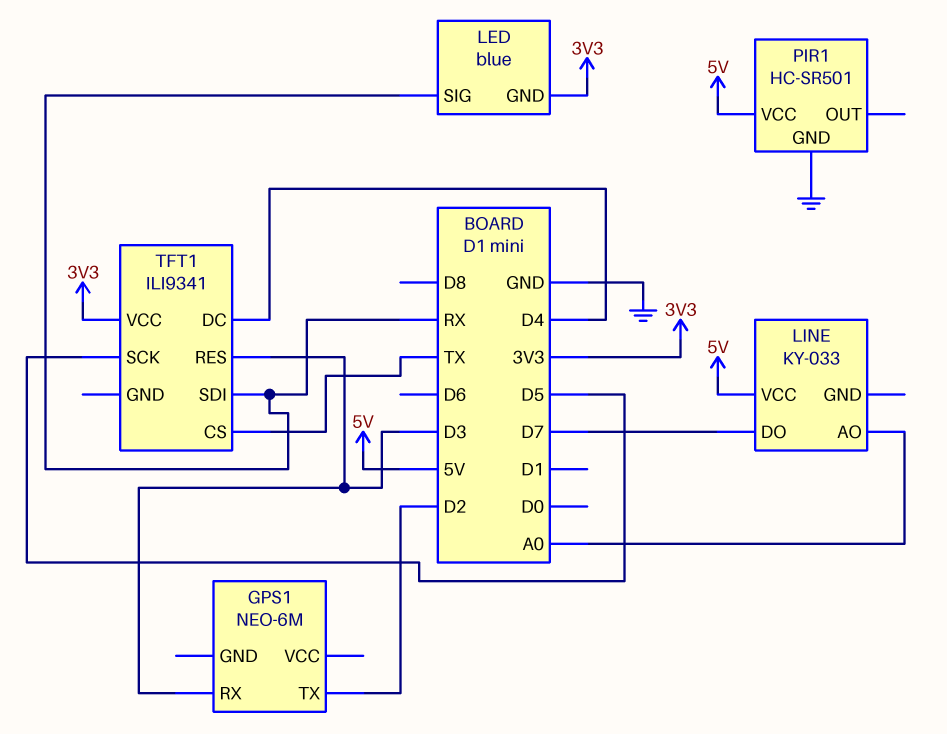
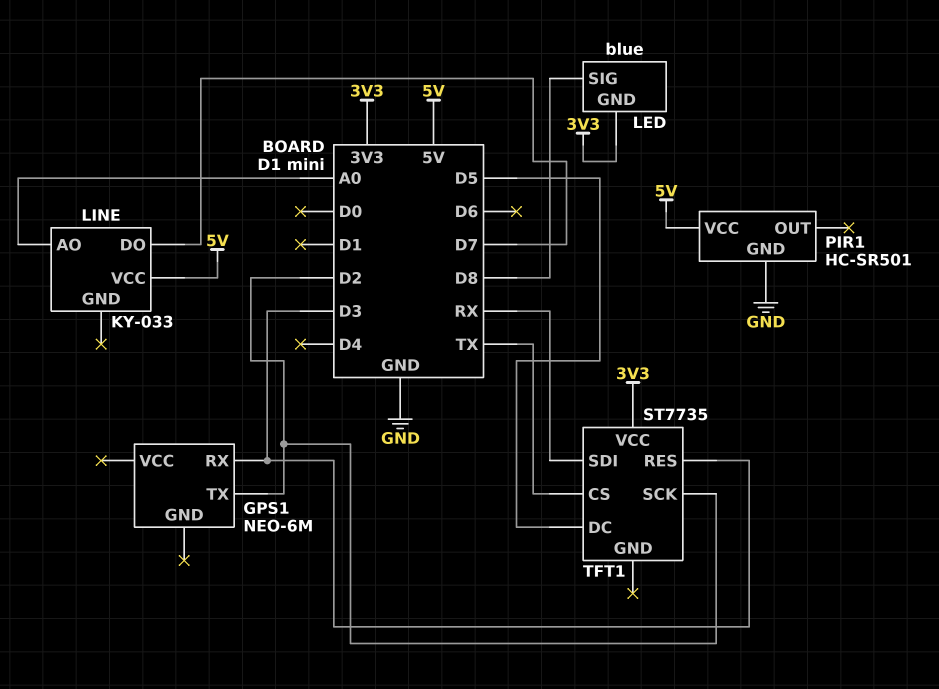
LED pin SIG: RX -> D8
TFT1: ILI9341 -> ST7735
TFT1 pin DC: D4 -> D5
TFT1 pin SCK: D5 -> D2

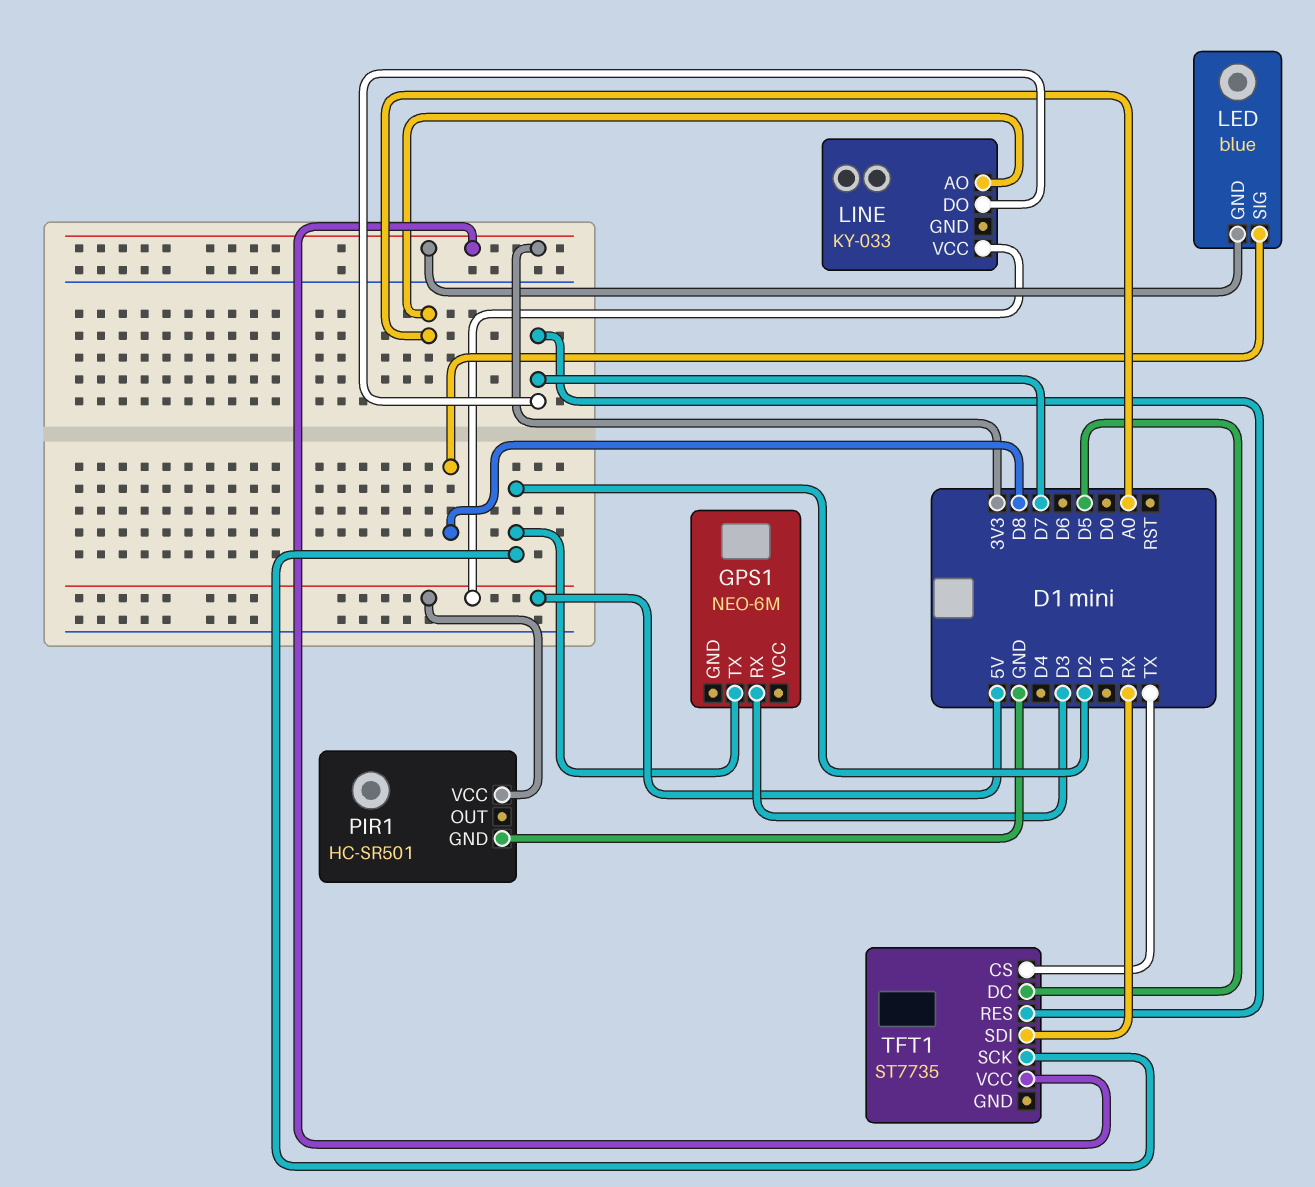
TFT1 pin RES: D3 -> D7

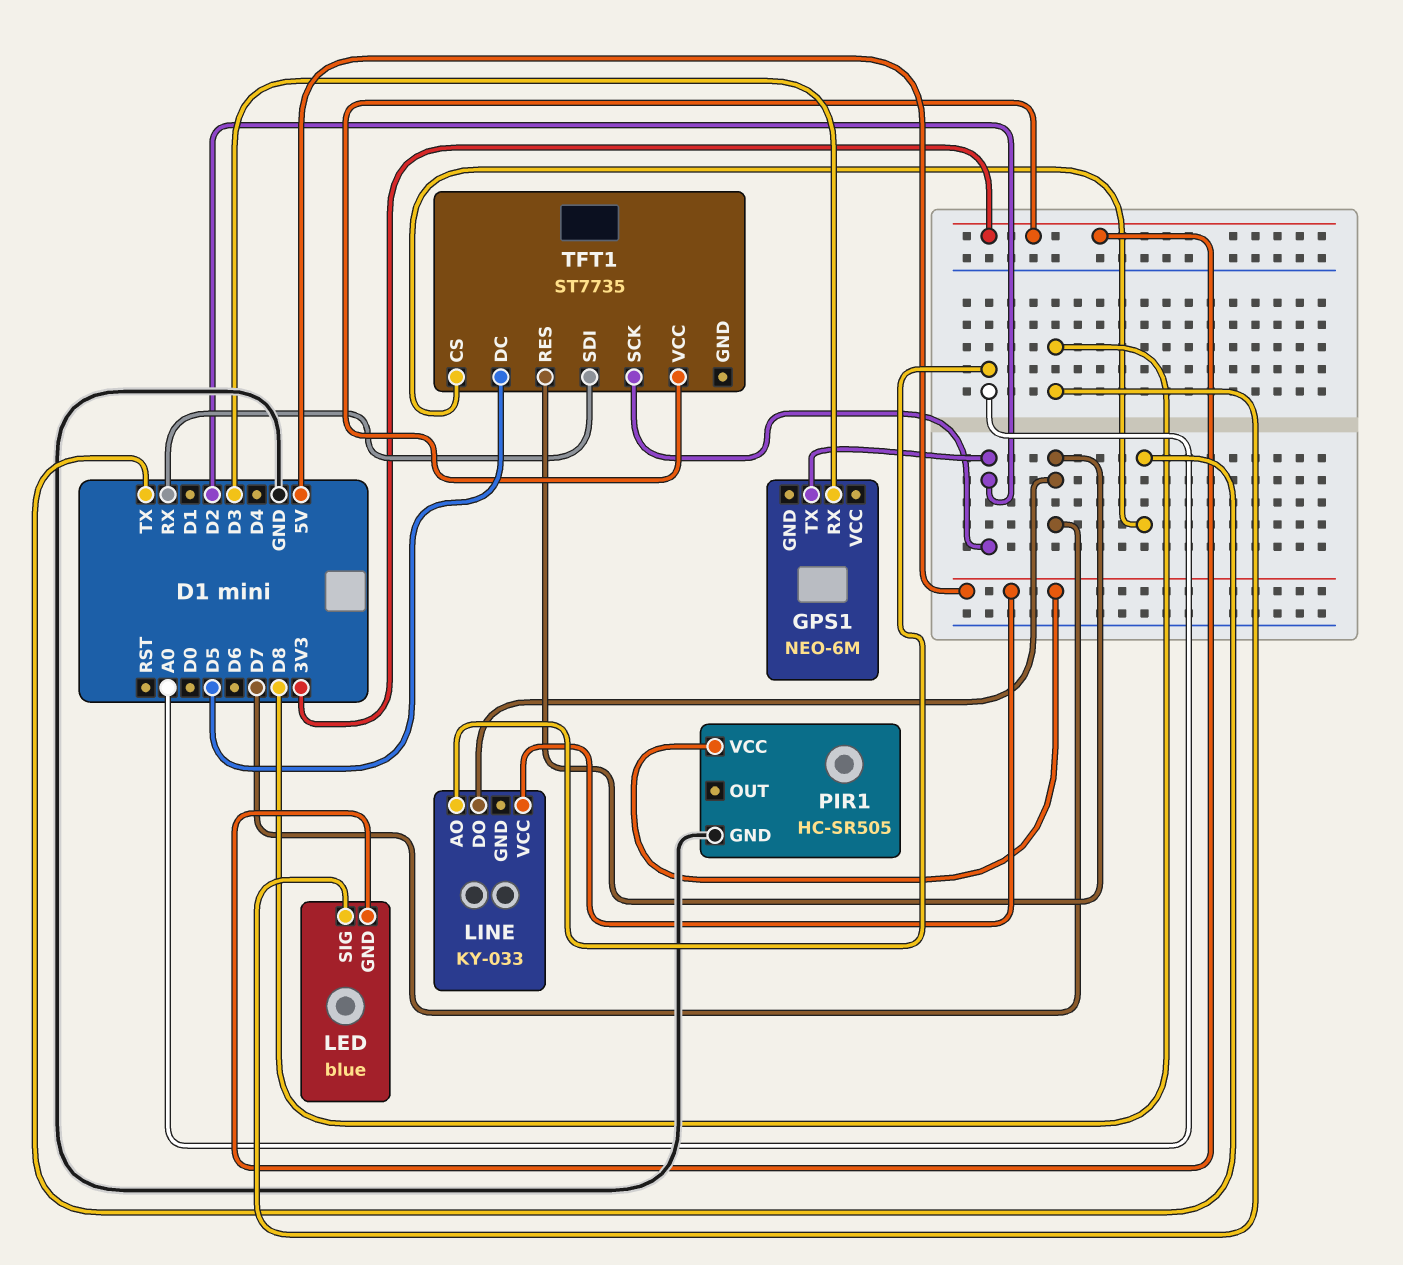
PIR1: HC-SR501 -> HC-SR505

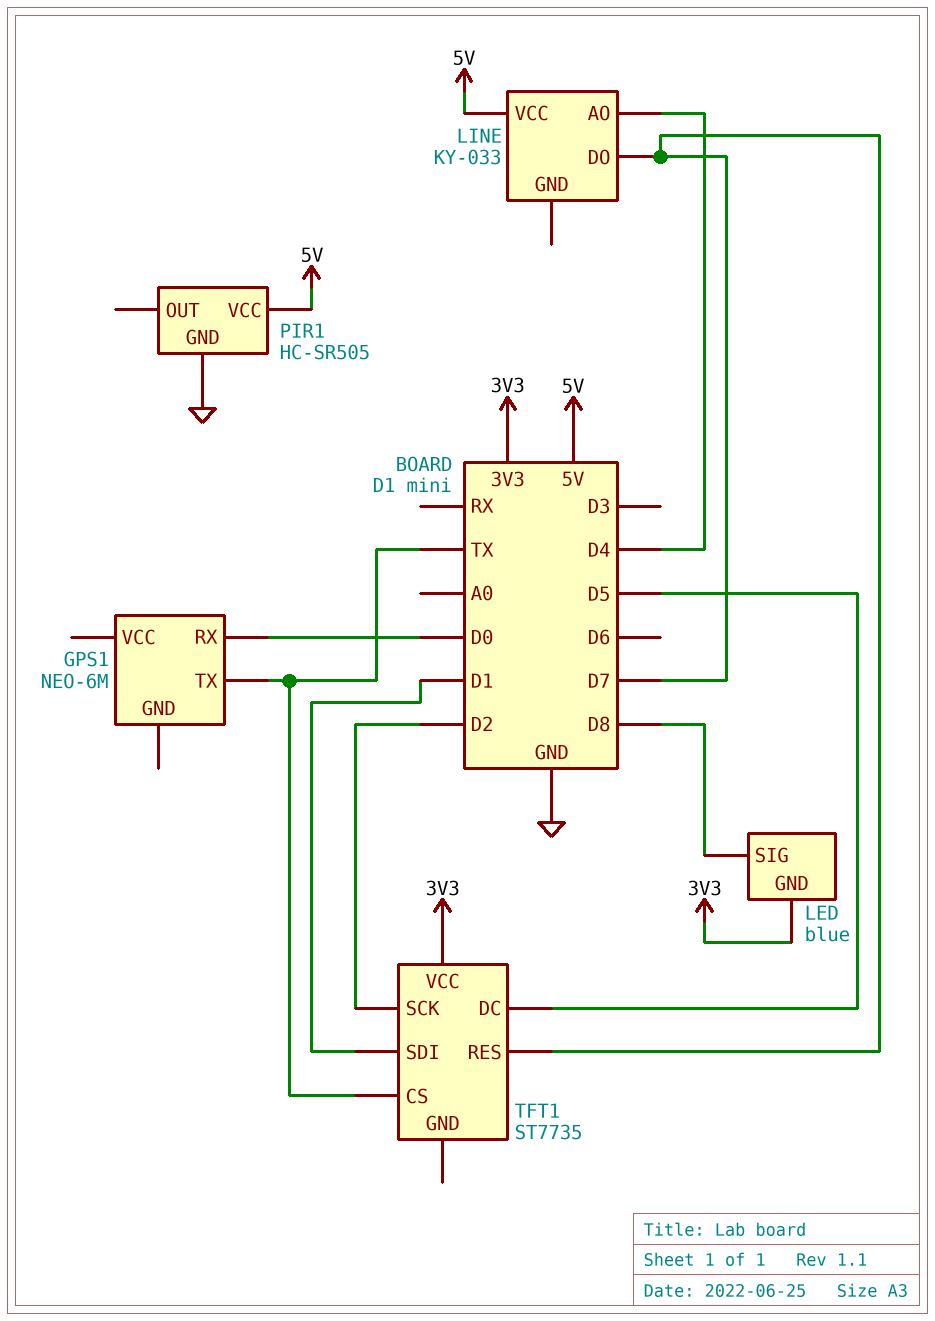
GPS1 pin RX: D3 -> D0
GPS1 pin TX: D2 -> TX
LINE pin AO: A0 -> D4
TFT1 pin SDI: RX -> D1

